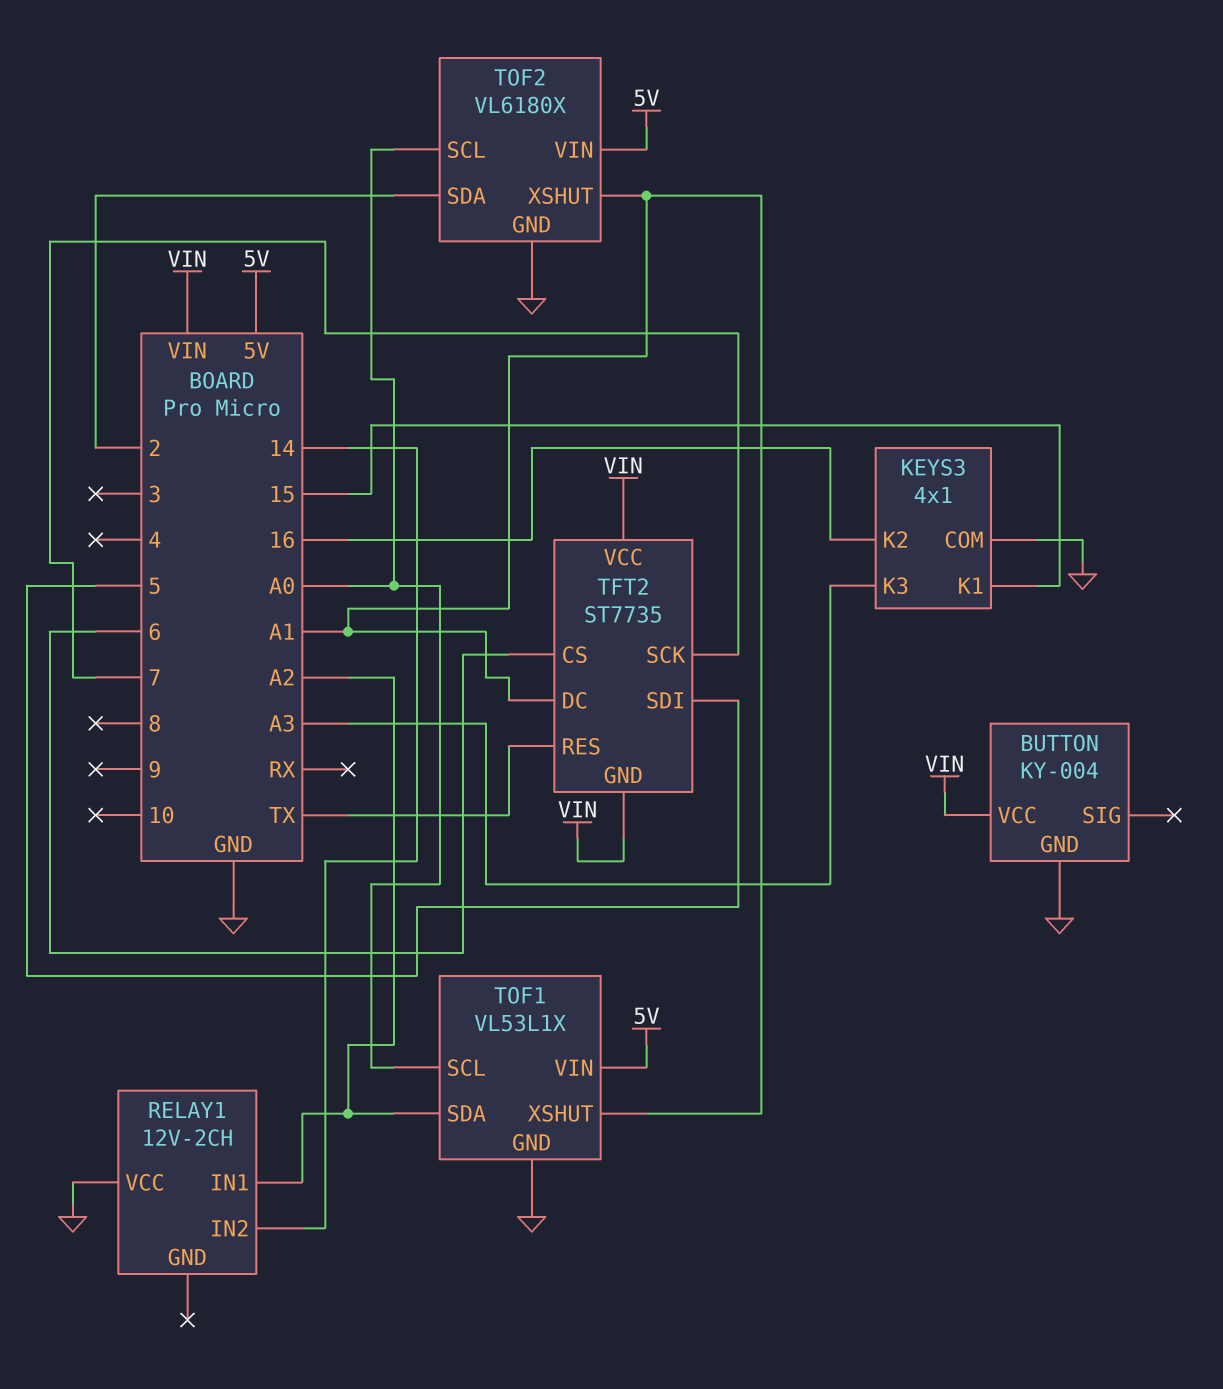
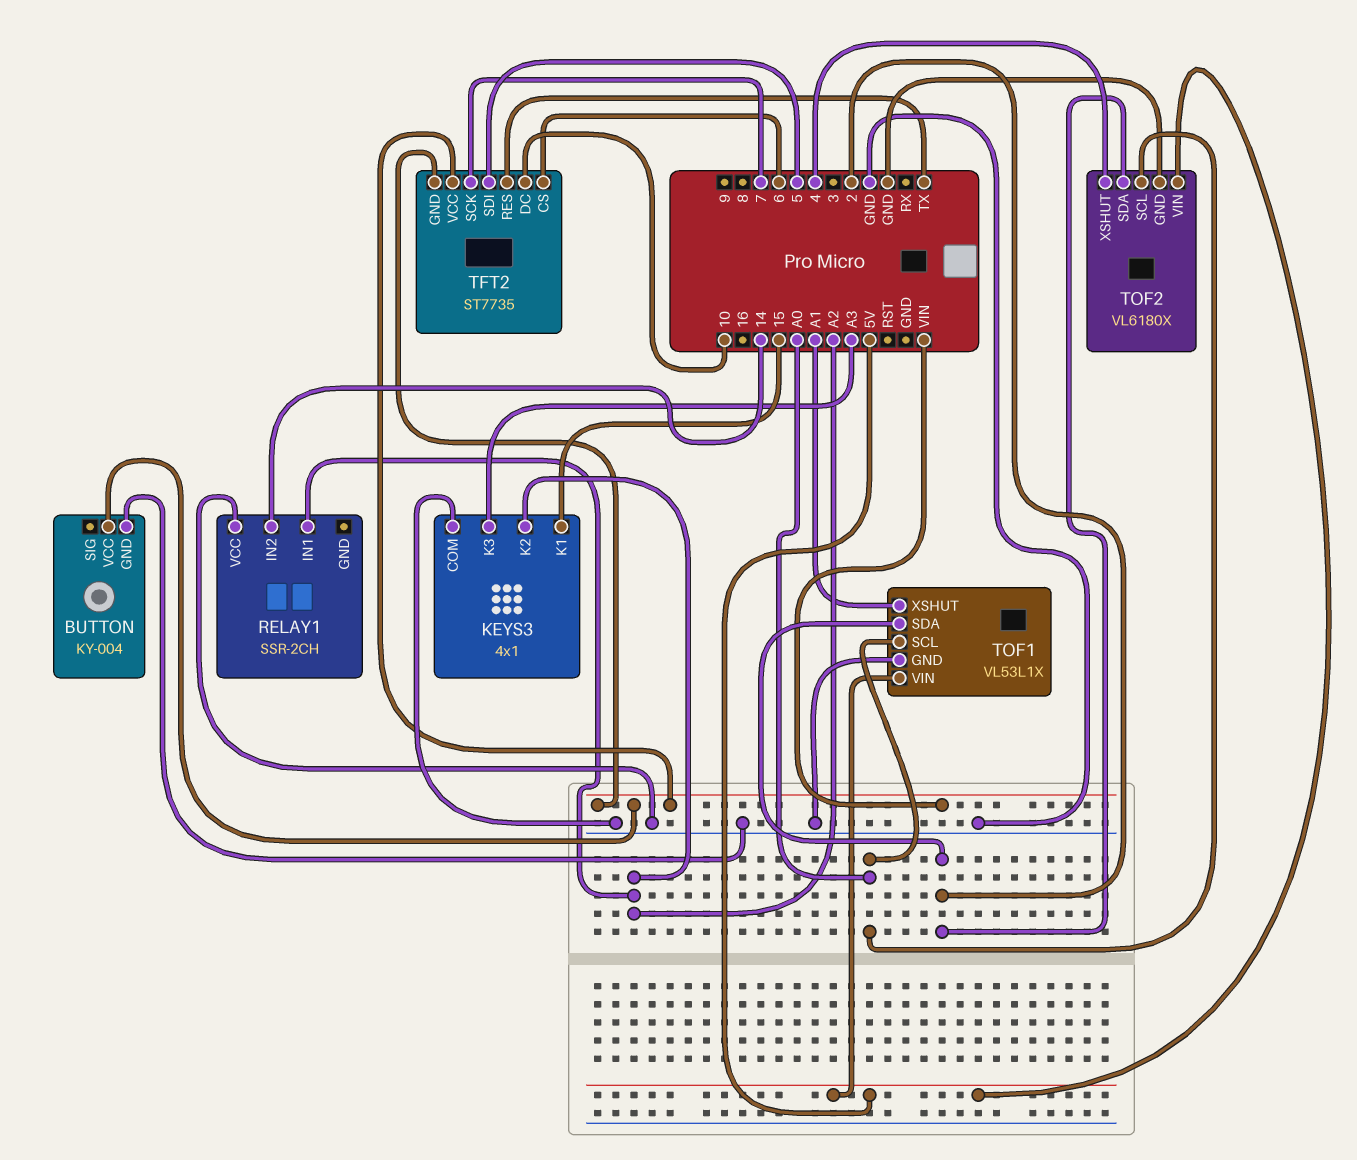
KEYS3 pin K2: 16 -> A2
RELAY1: 12V-2CH -> SSR-2CH
TFT2 pin DC: A1 -> 10
TOF1 pin SDA: A2 -> 2
TOF2 pin XSHUT: A1 -> 4

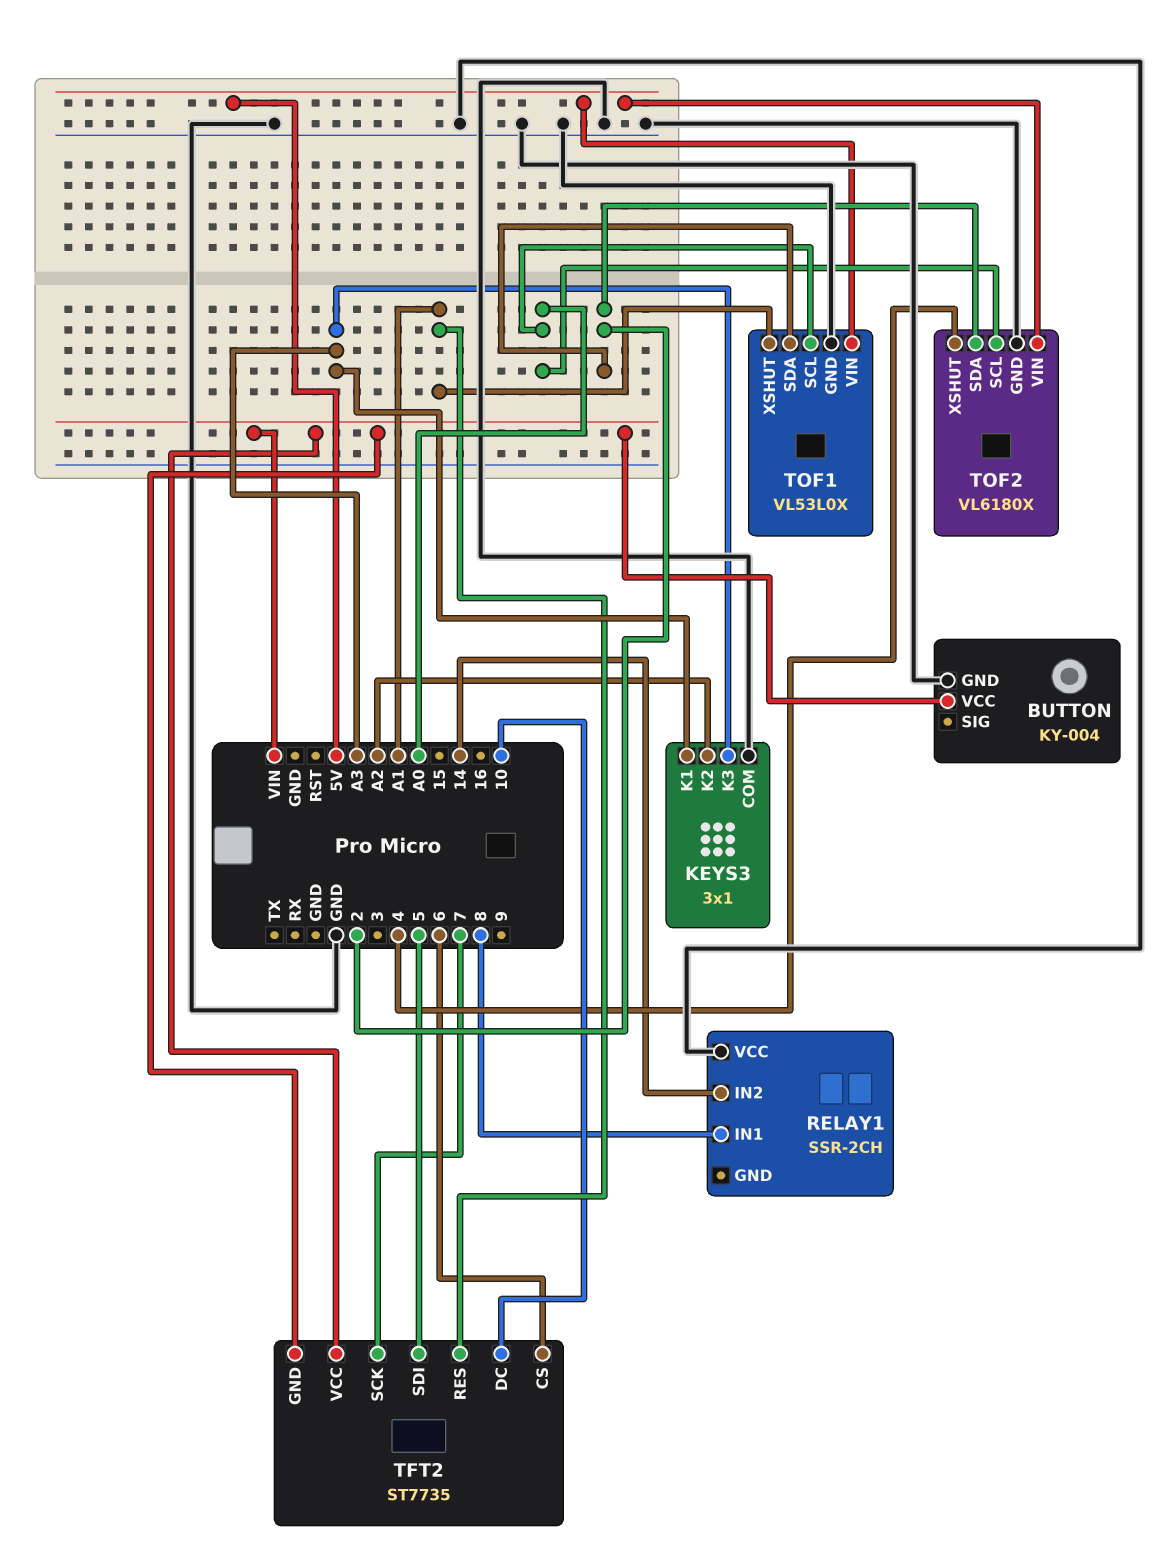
KEYS3: 4x1 -> 3x1
KEYS3 pin K1: 15 -> A3
RELAY1 pin IN1: A2 -> 8
TFT2 pin RES: TX -> A1
TOF1: VL53L1X -> VL53L0X

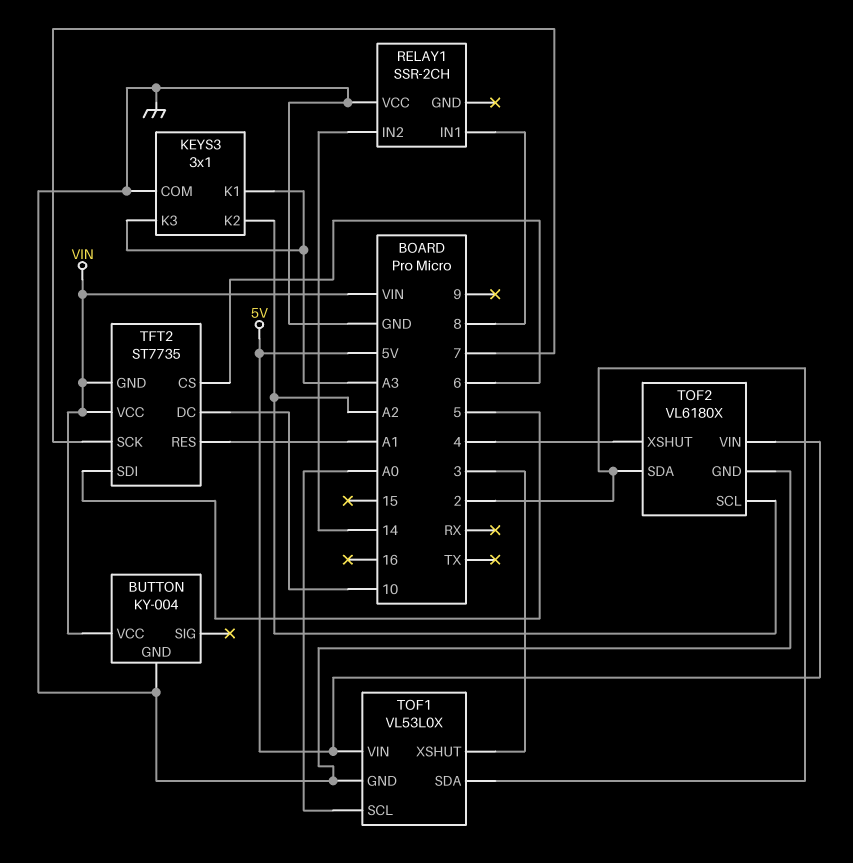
TOF1 pin XSHUT: A1 -> 3
TOF2 pin SCL: A0 -> A2

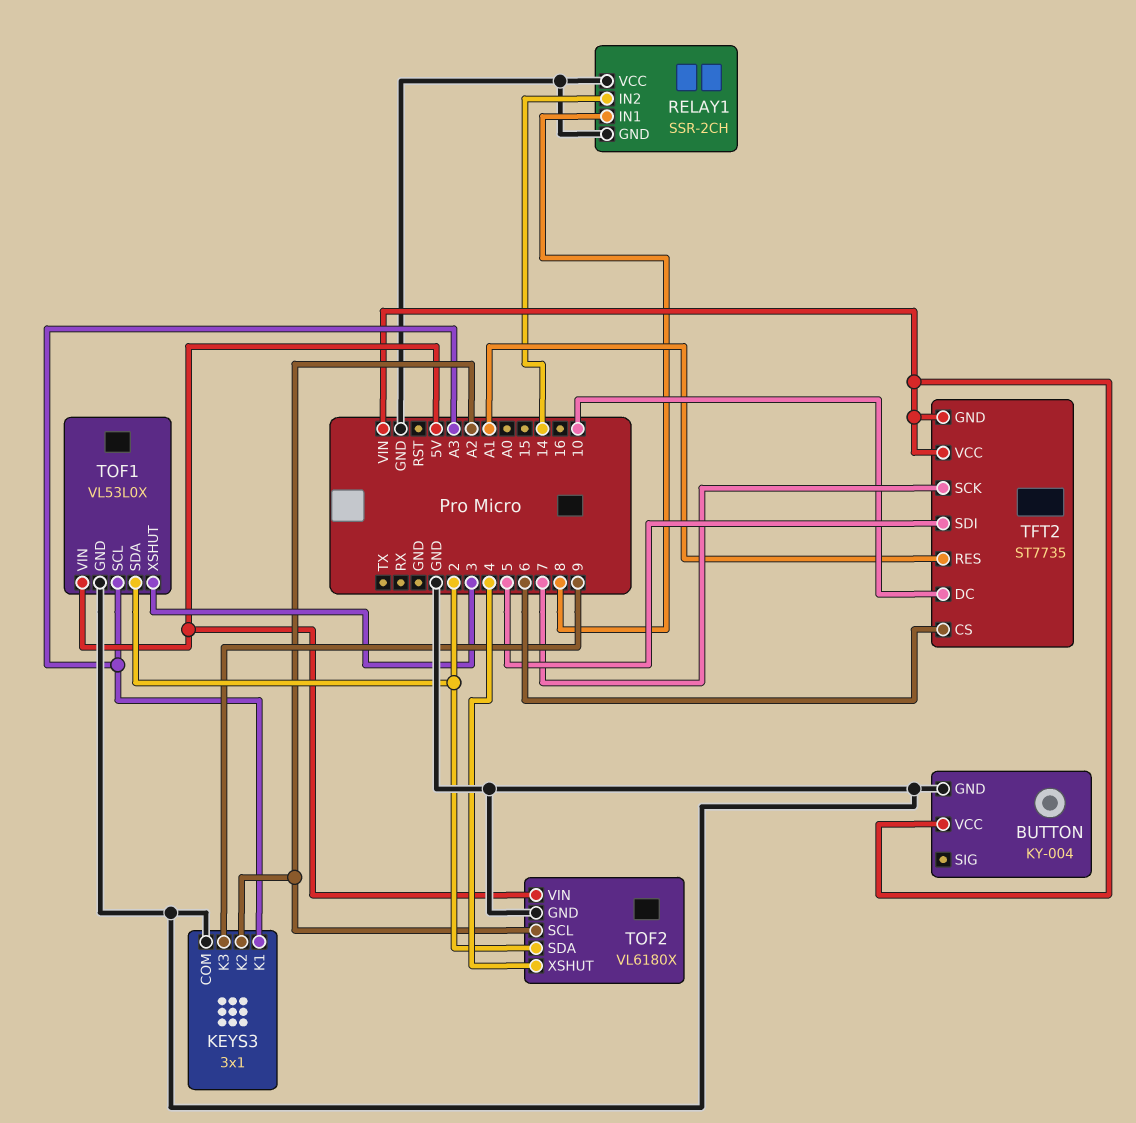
KEYS3 pin K3: A3 -> 9
RELAY1 pin GND: none -> GND
TOF1 pin SCL: A0 -> A3

